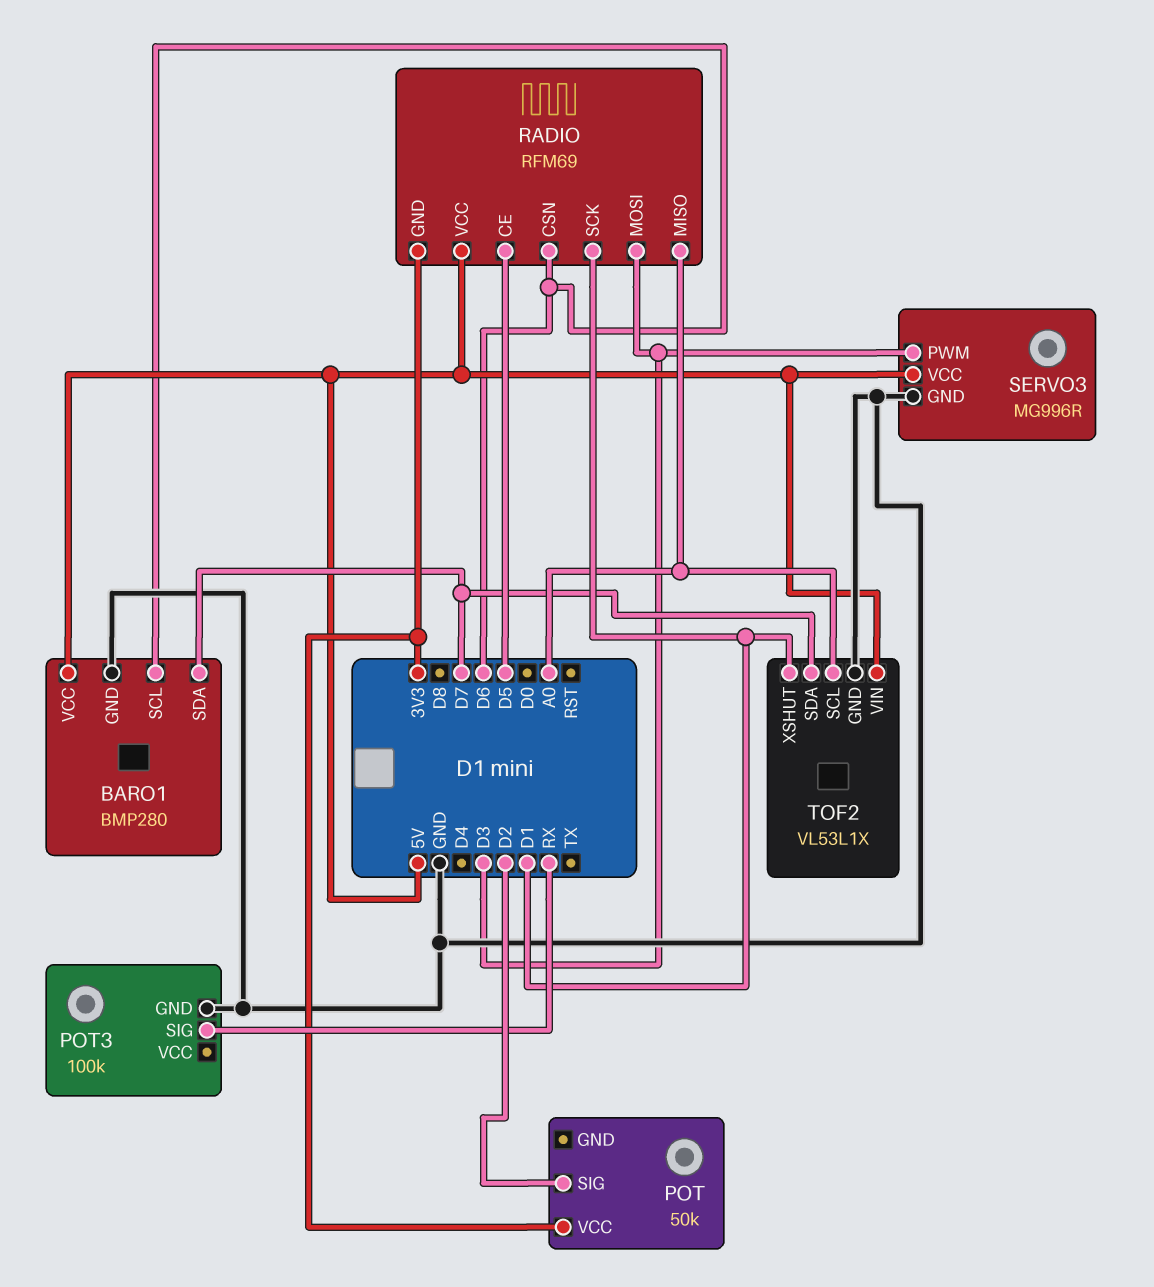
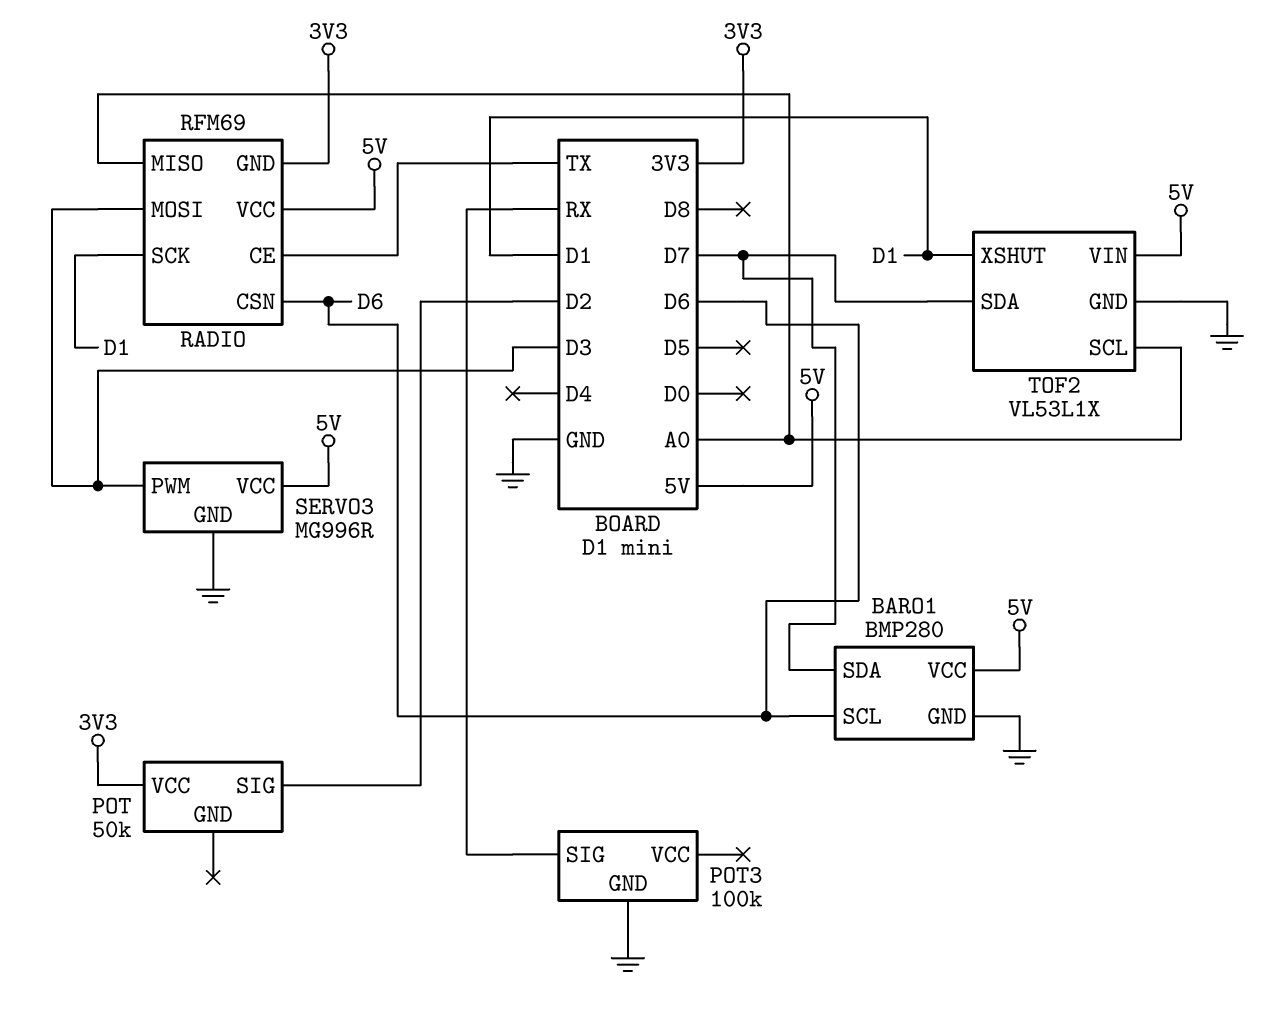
RADIO pin CE: D5 -> TX

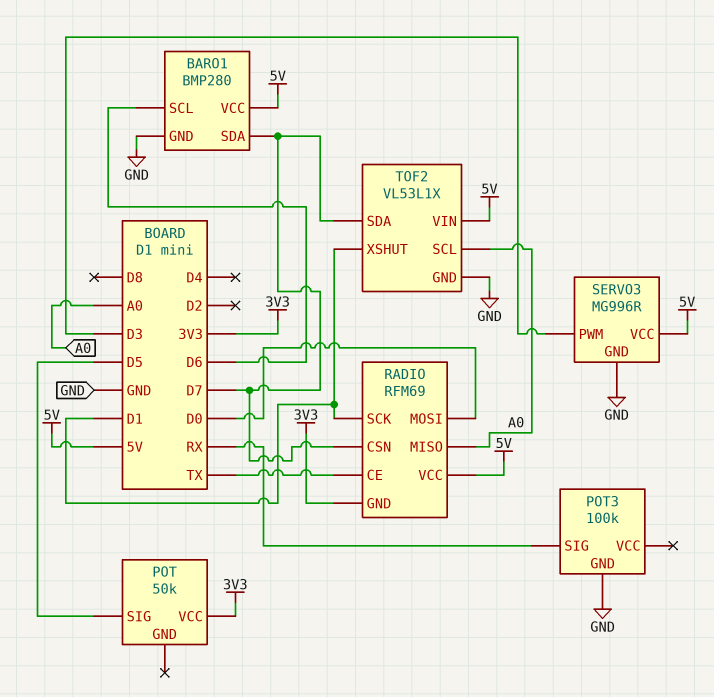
POT pin SIG: D2 -> D5
RADIO pin CSN: D6 -> D7
RADIO pin MOSI: D3 -> D0

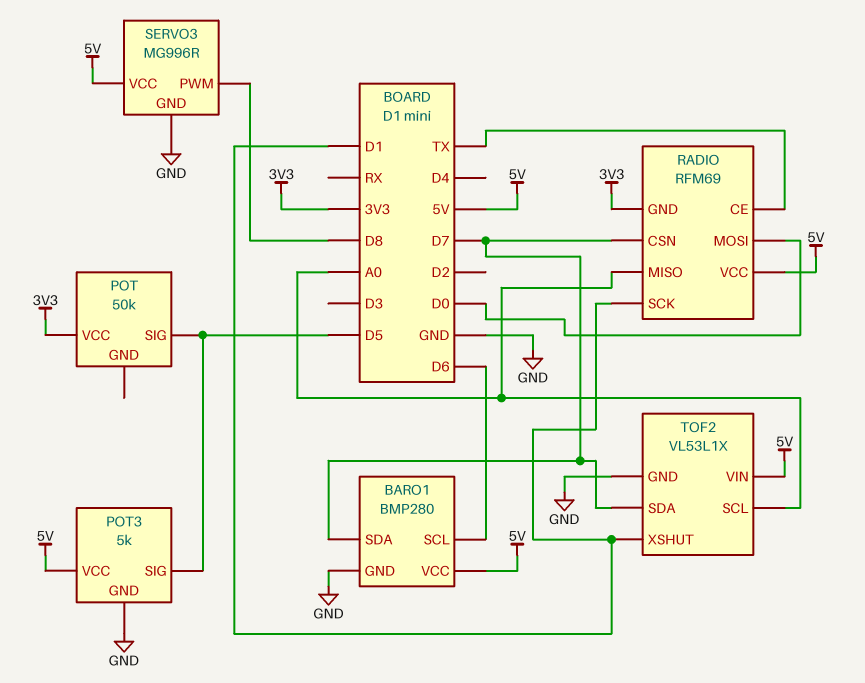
POT3: 100k -> 5k
POT3 pin SIG: RX -> D5
POT3 pin VCC: none -> 5V
SERVO3 pin PWM: D3 -> D8

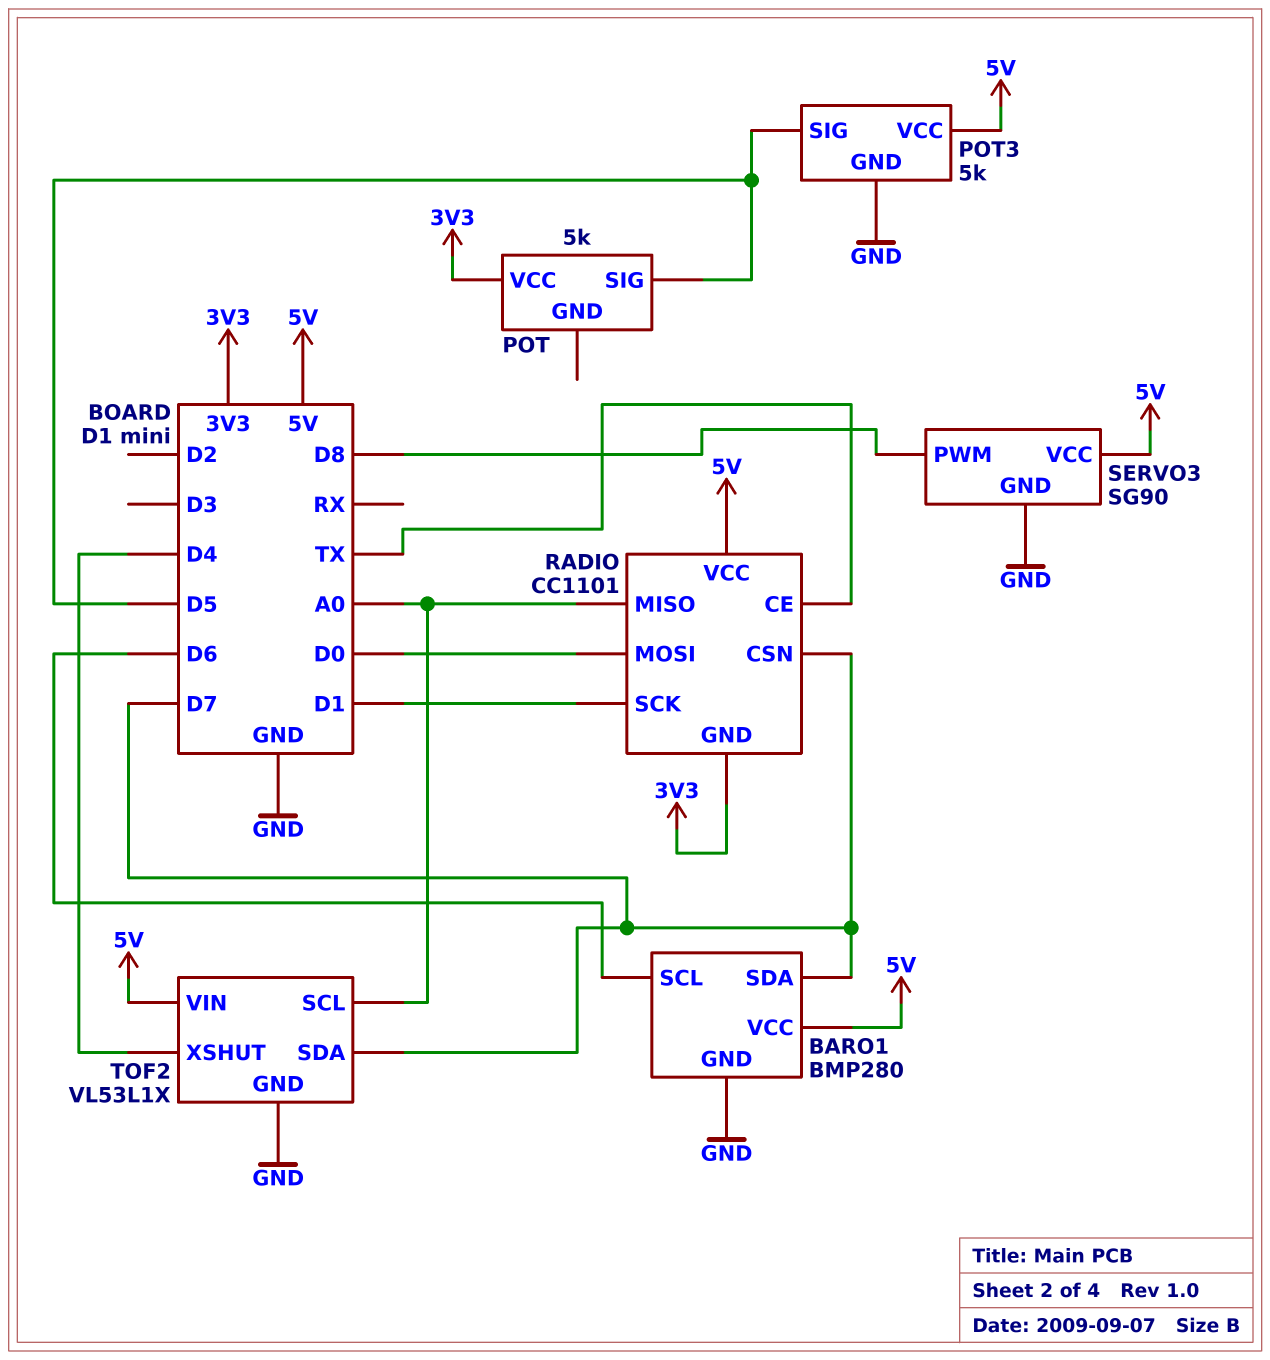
POT: 50k -> 5k
RADIO: RFM69 -> CC1101
SERVO3: MG996R -> SG90
TOF2 pin XSHUT: D1 -> D4

